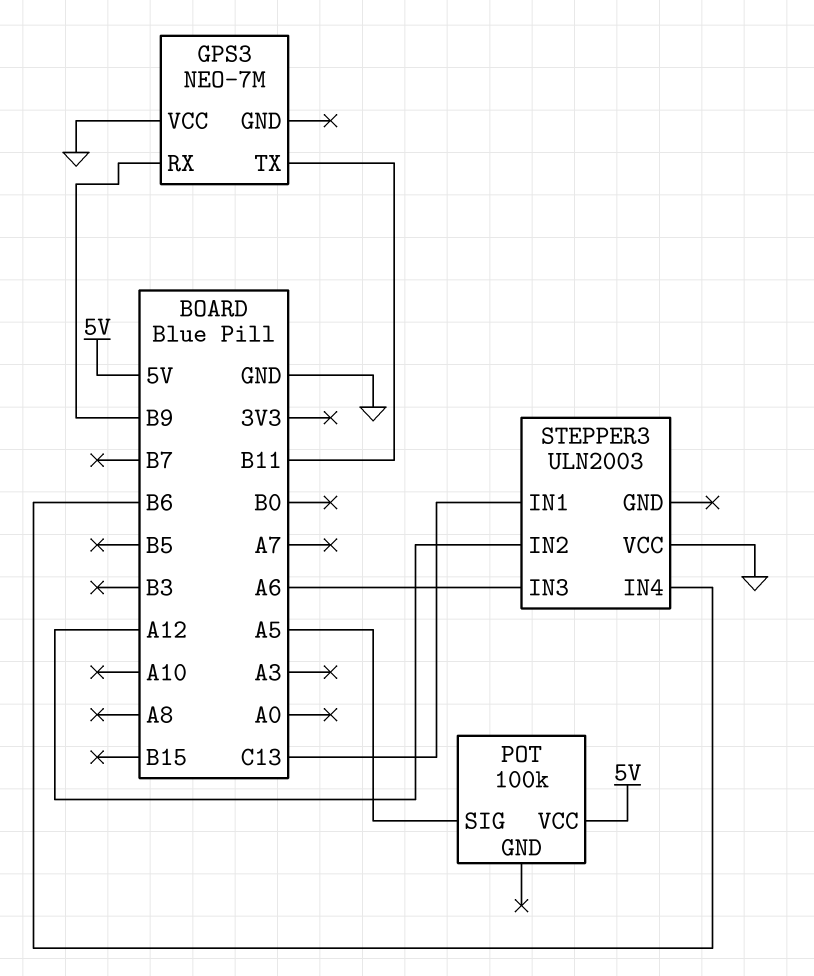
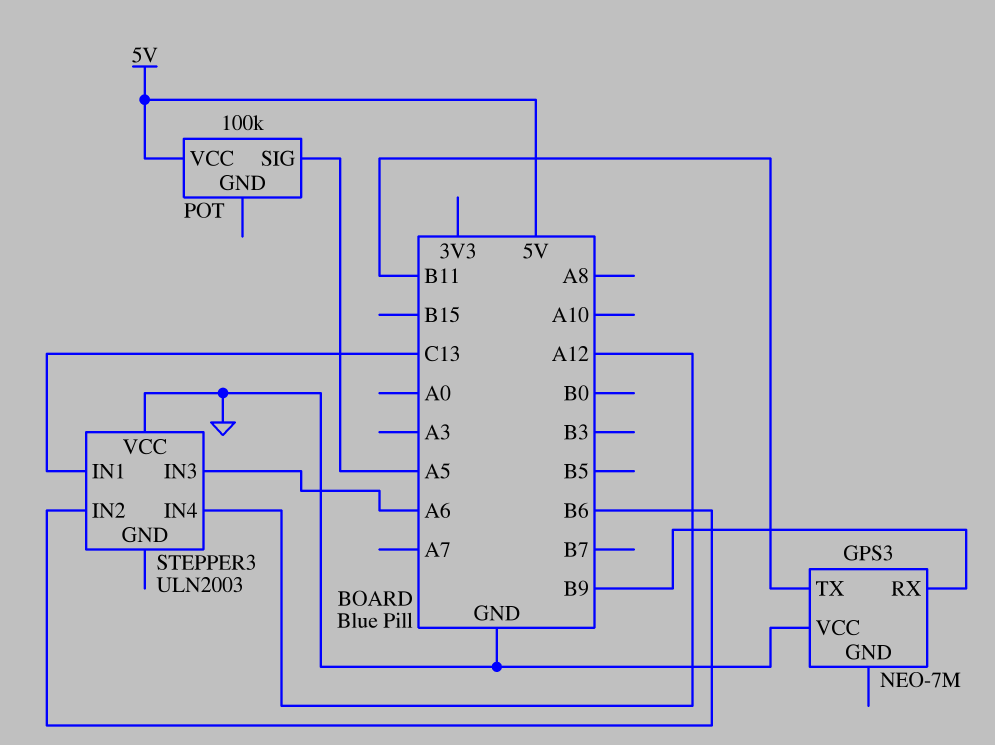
STEPPER3 pin IN2: A12 -> B6
STEPPER3 pin IN4: B6 -> A12

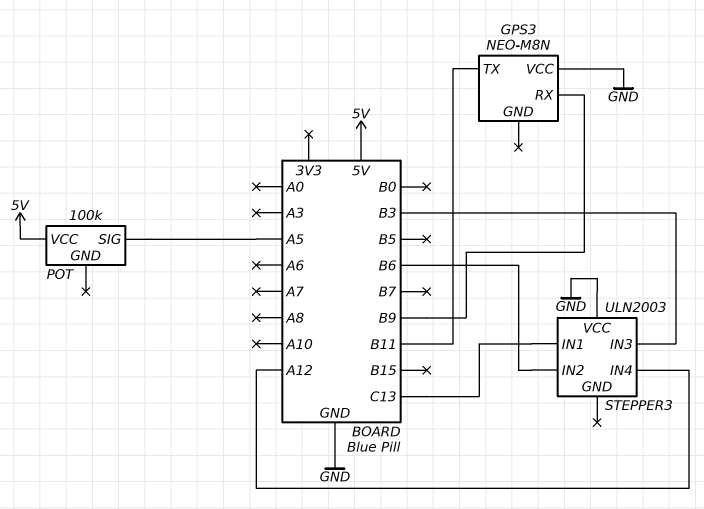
GPS3: NEO-7M -> NEO-M8N
STEPPER3 pin IN3: A6 -> B3

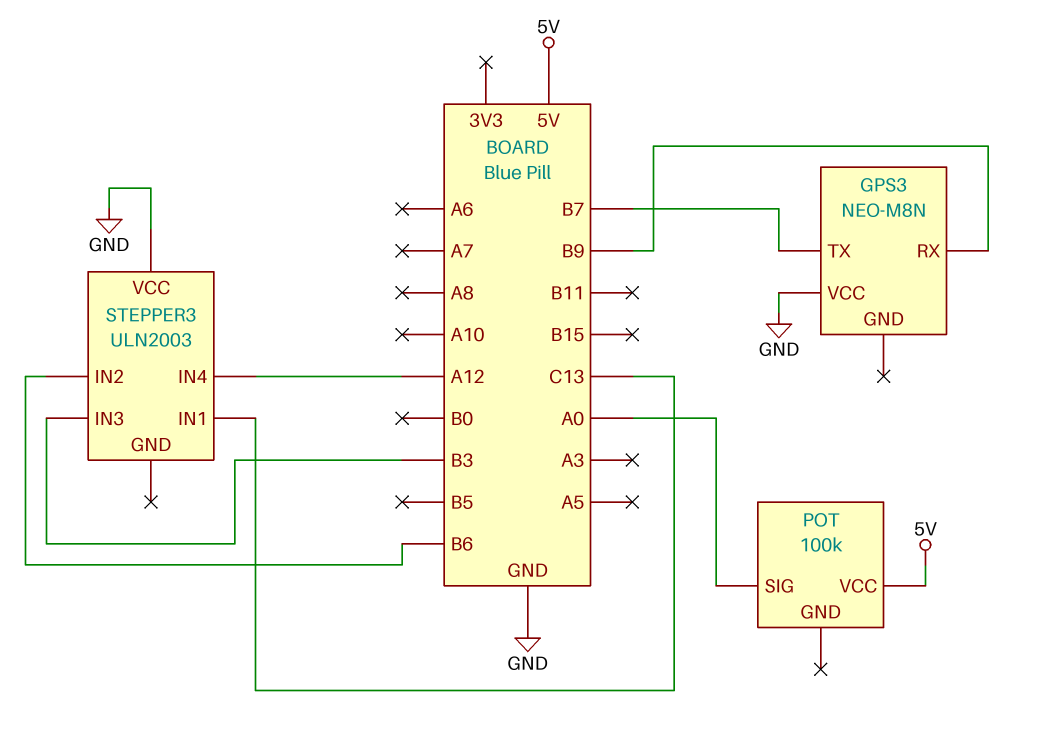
GPS3 pin TX: B11 -> B7
POT pin SIG: A5 -> A0

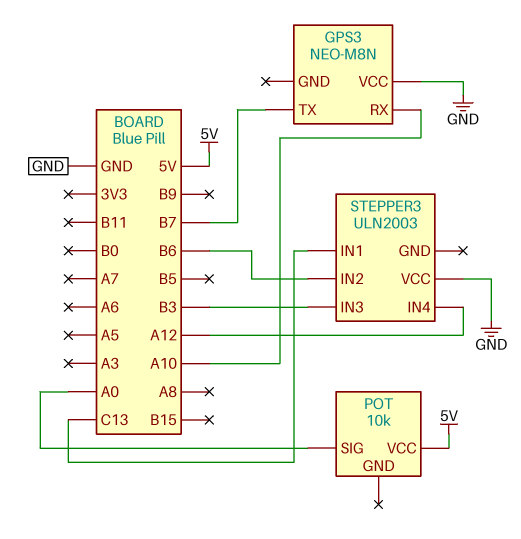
GPS3 pin RX: B9 -> A10
POT: 100k -> 10k

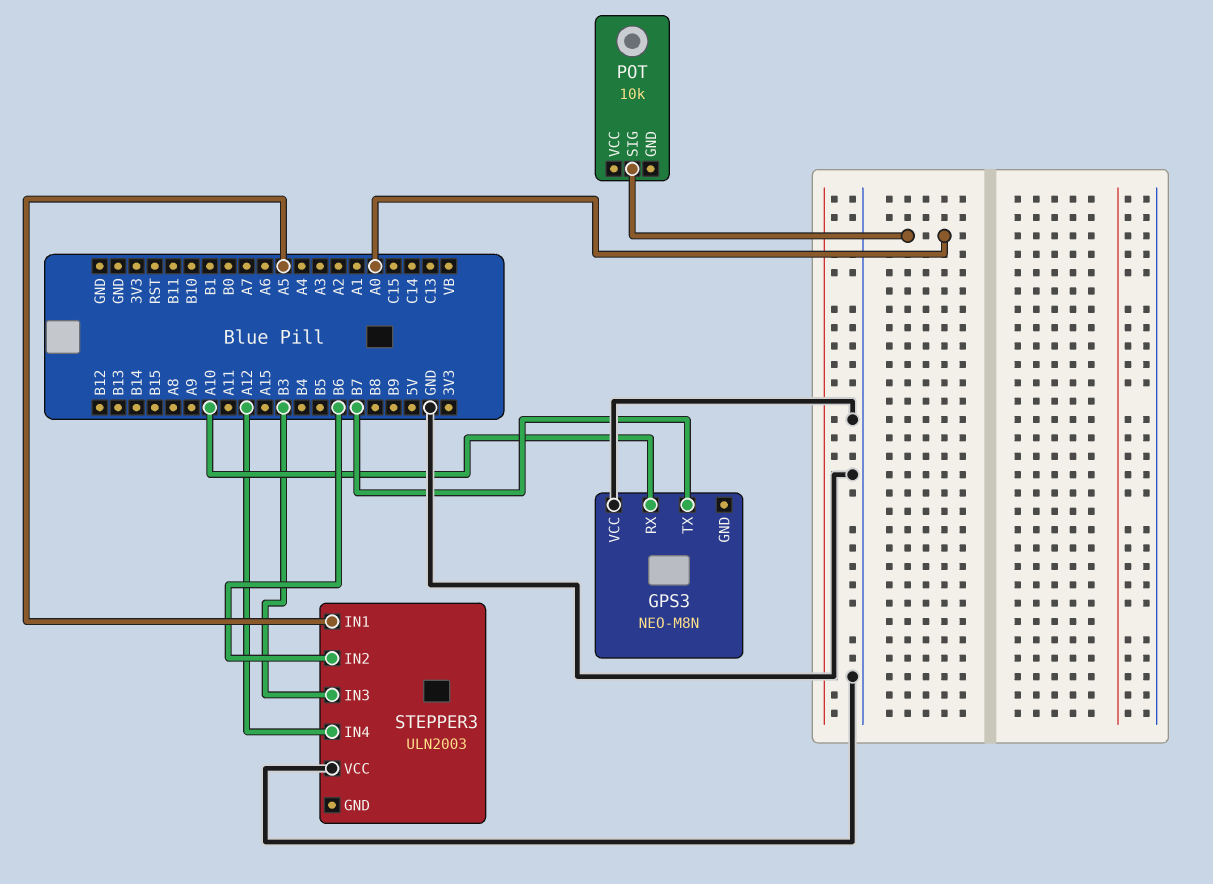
POT pin VCC: 5V -> none
STEPPER3 pin IN1: C13 -> A5

